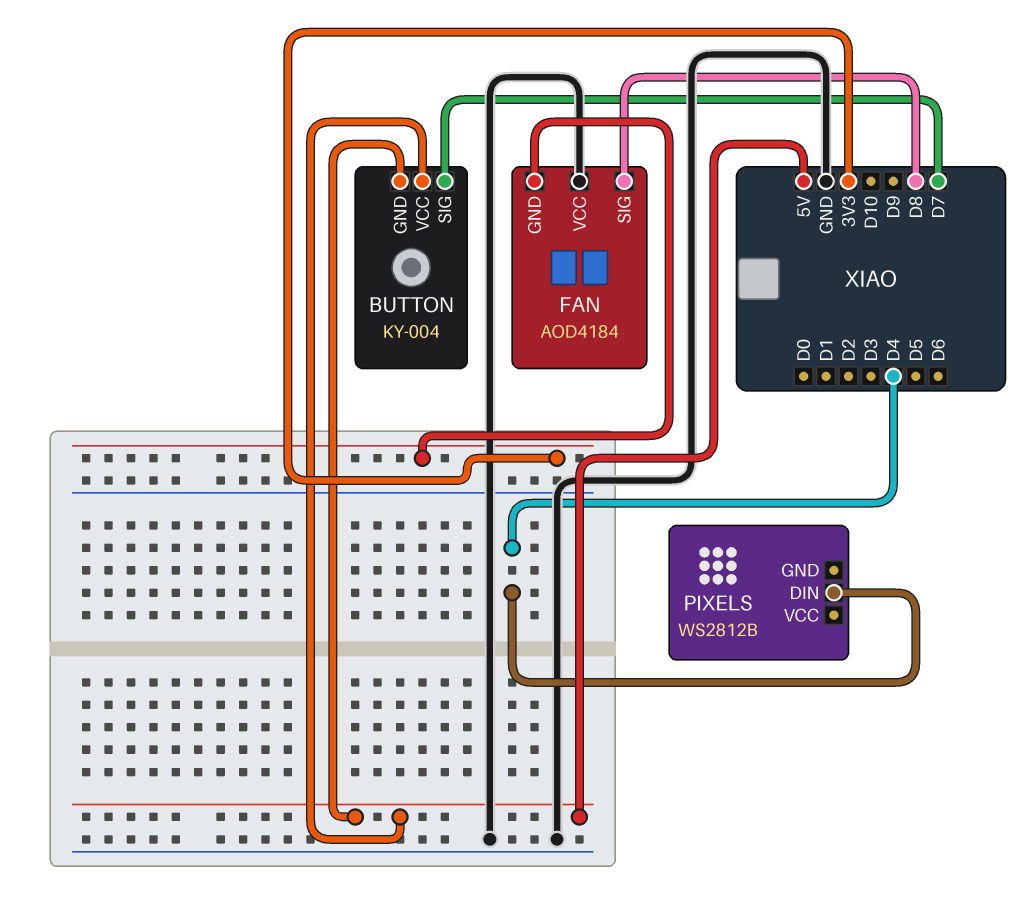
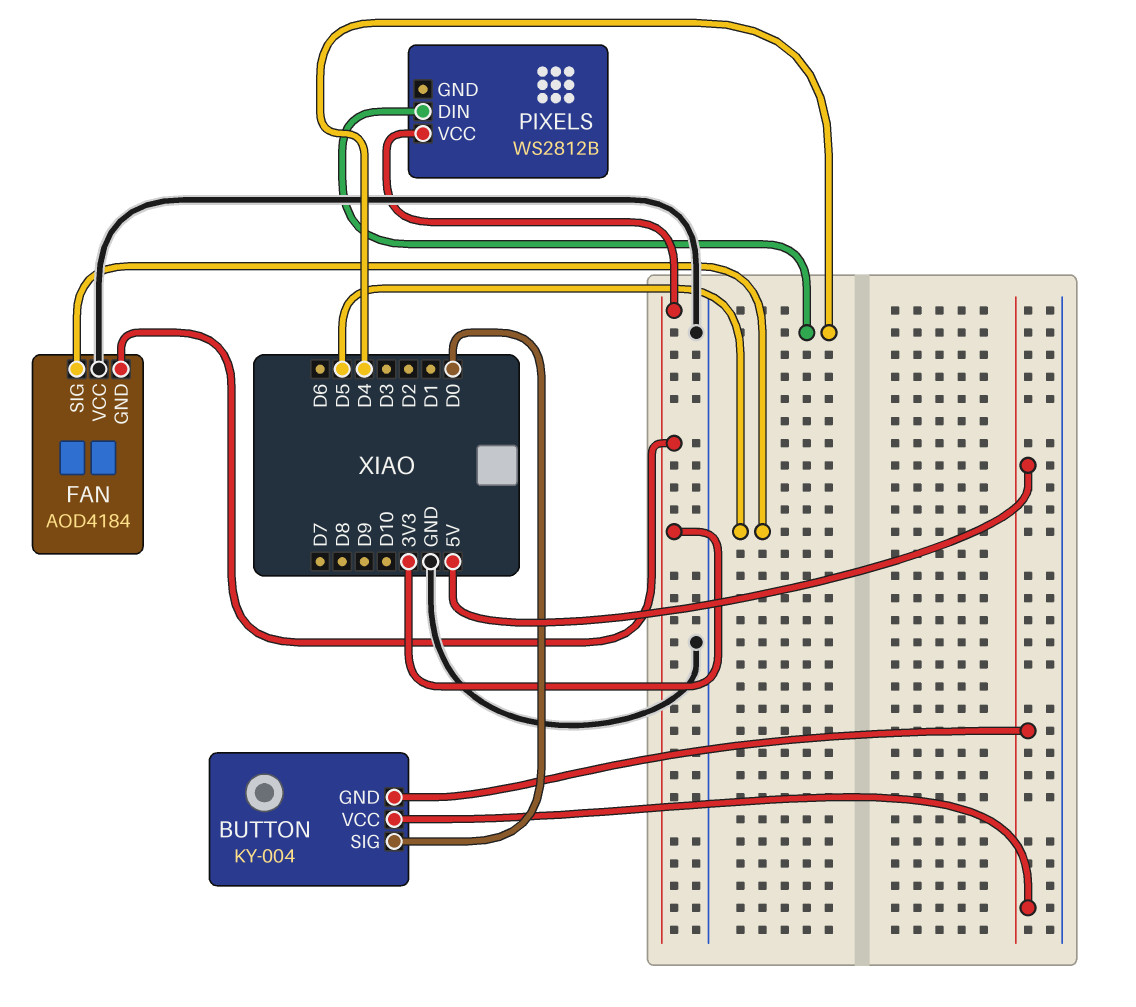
BUTTON pin SIG: D7 -> D0
FAN pin SIG: D8 -> D5
PIXELS pin VCC: none -> 3V3

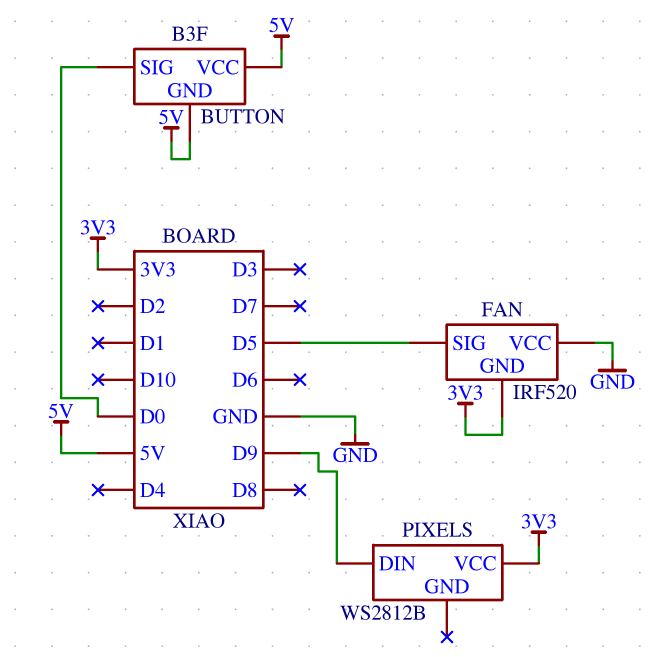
BUTTON: KY-004 -> B3F
FAN: AOD4184 -> IRF520
PIXELS pin DIN: D4 -> D9

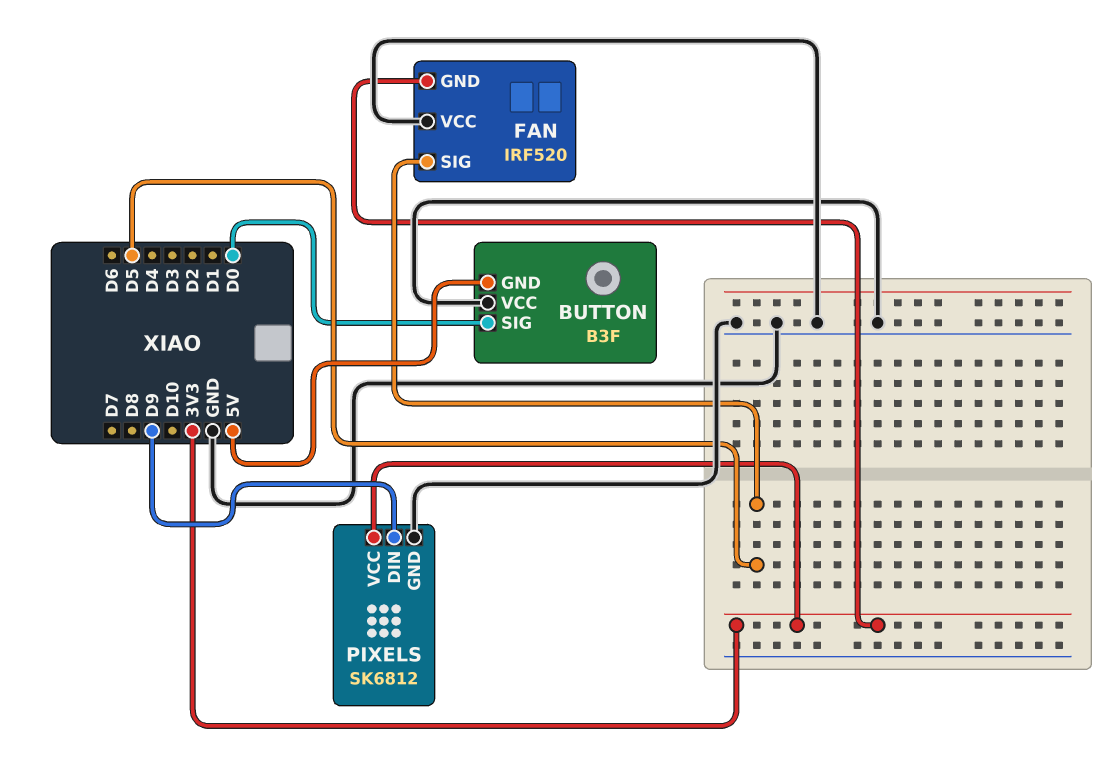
BUTTON pin VCC: 5V -> GND
PIXELS: WS2812B -> SK6812
PIXELS pin GND: none -> GND

